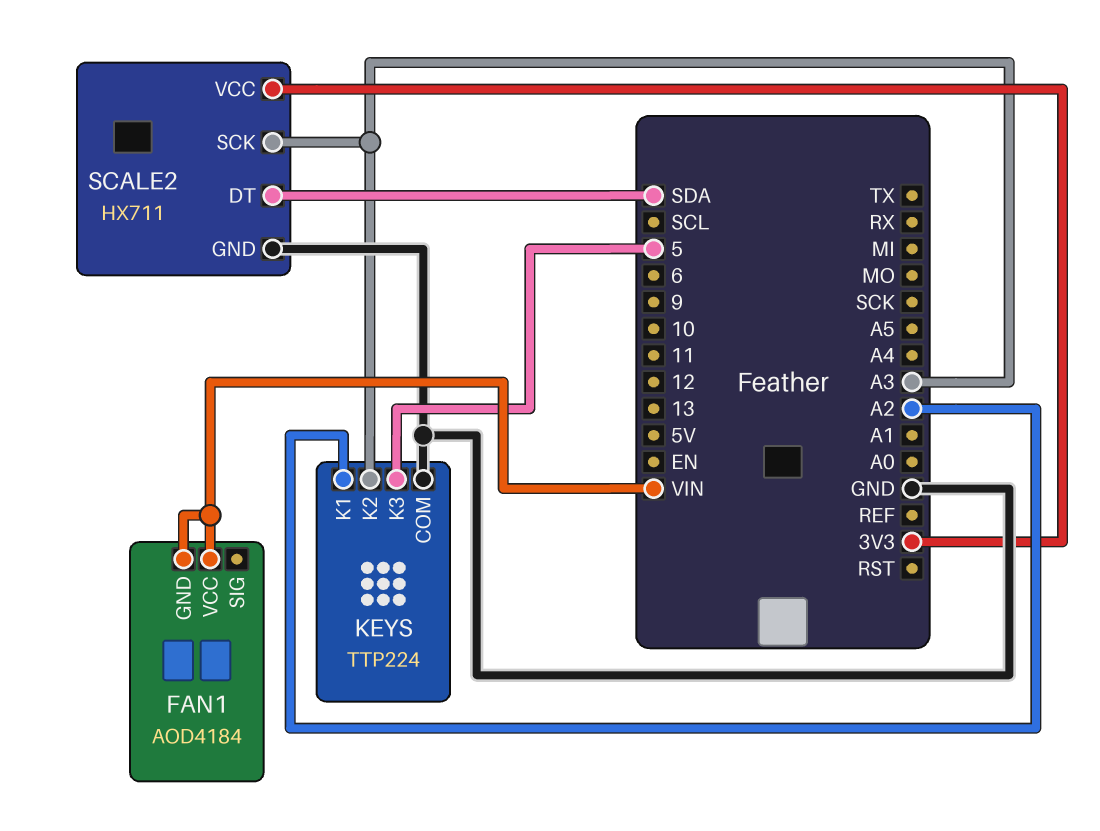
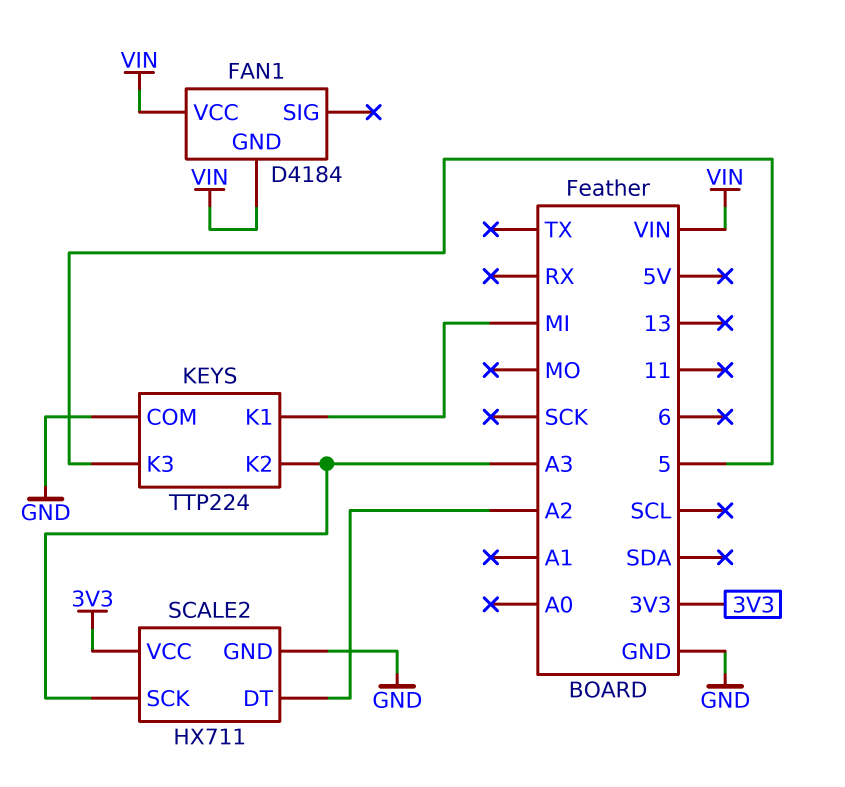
FAN1: AOD4184 -> D4184
KEYS pin K1: A2 -> MI
SCALE2 pin DT: SDA -> A2

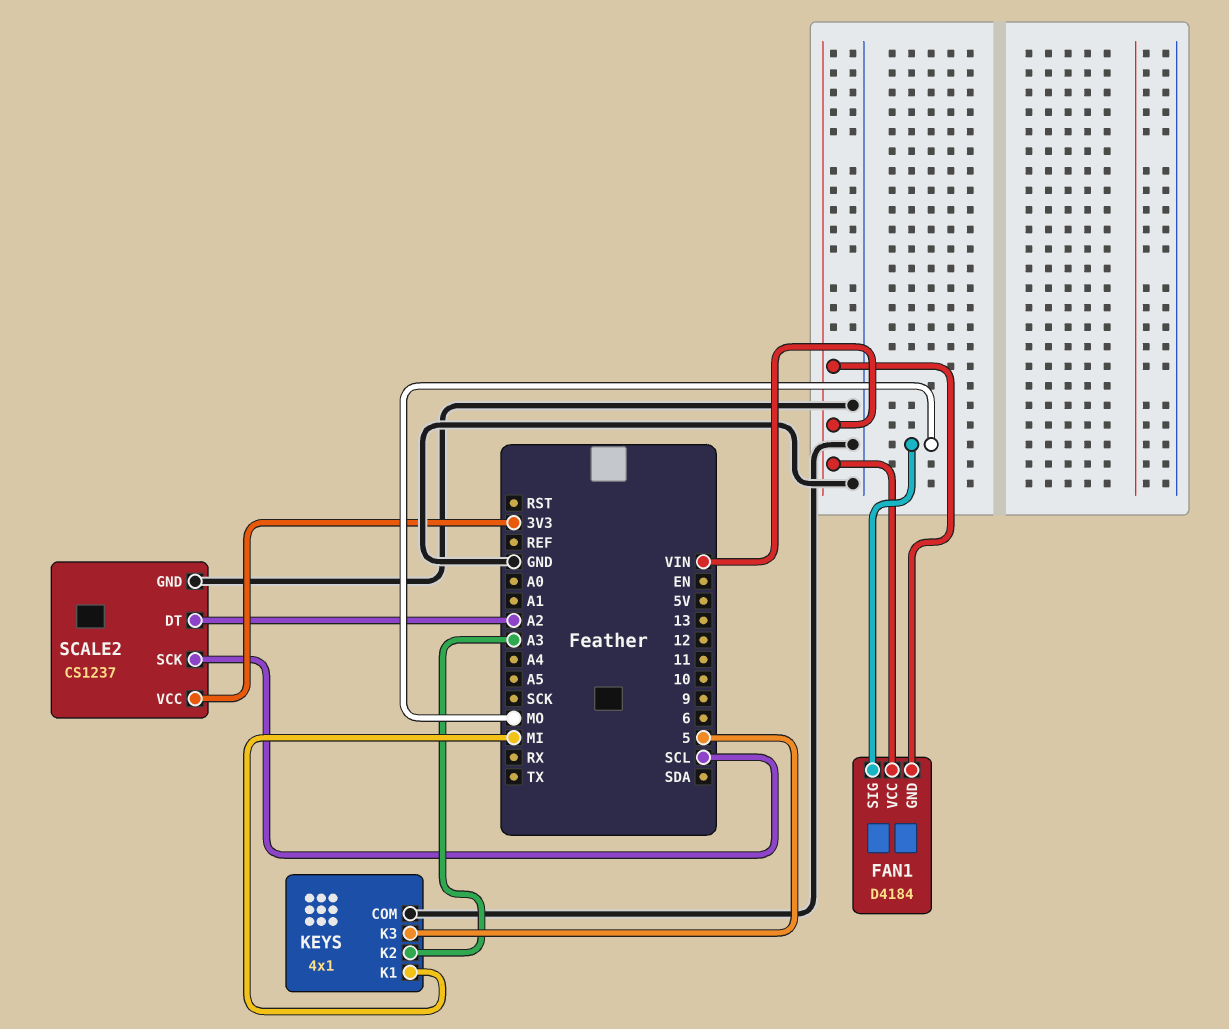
FAN1 pin SIG: none -> MO
KEYS: TTP224 -> 4x1
SCALE2: HX711 -> CS1237
SCALE2 pin SCK: A3 -> SCL

